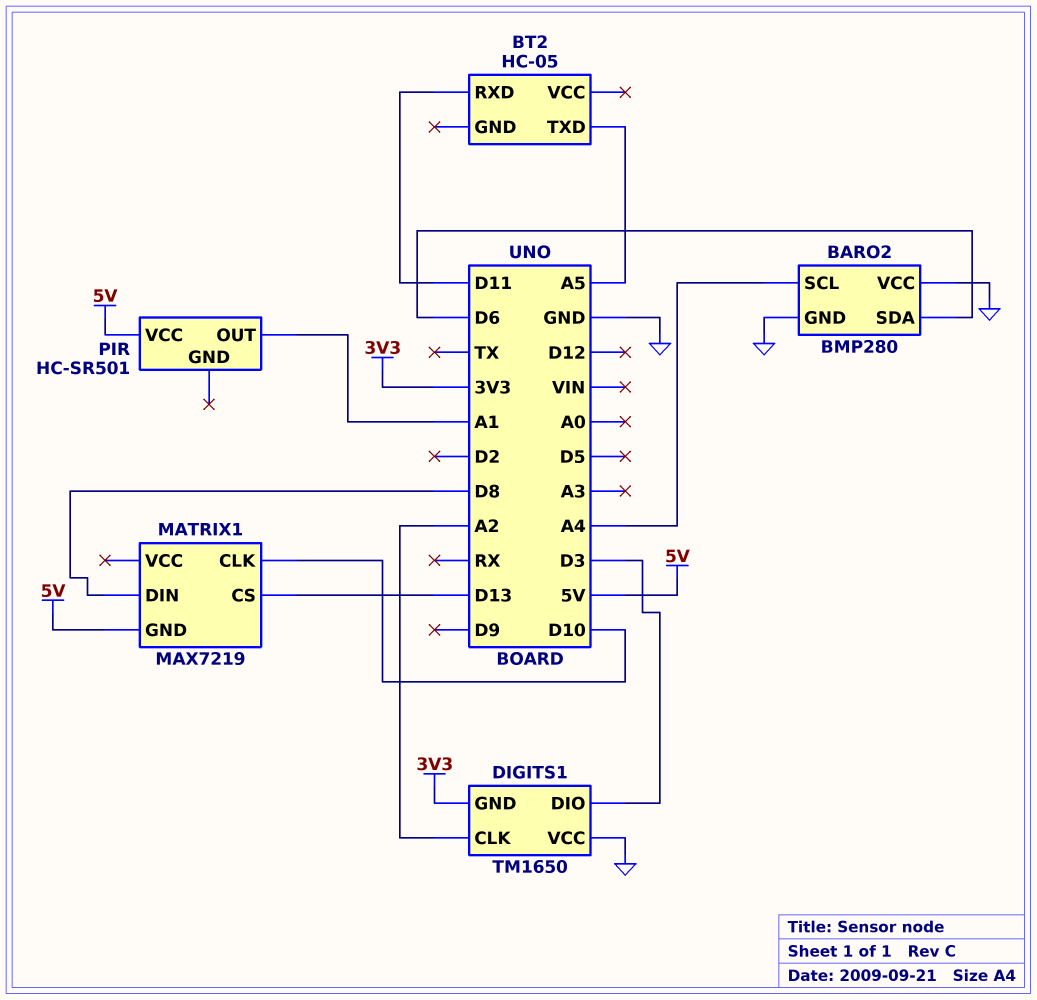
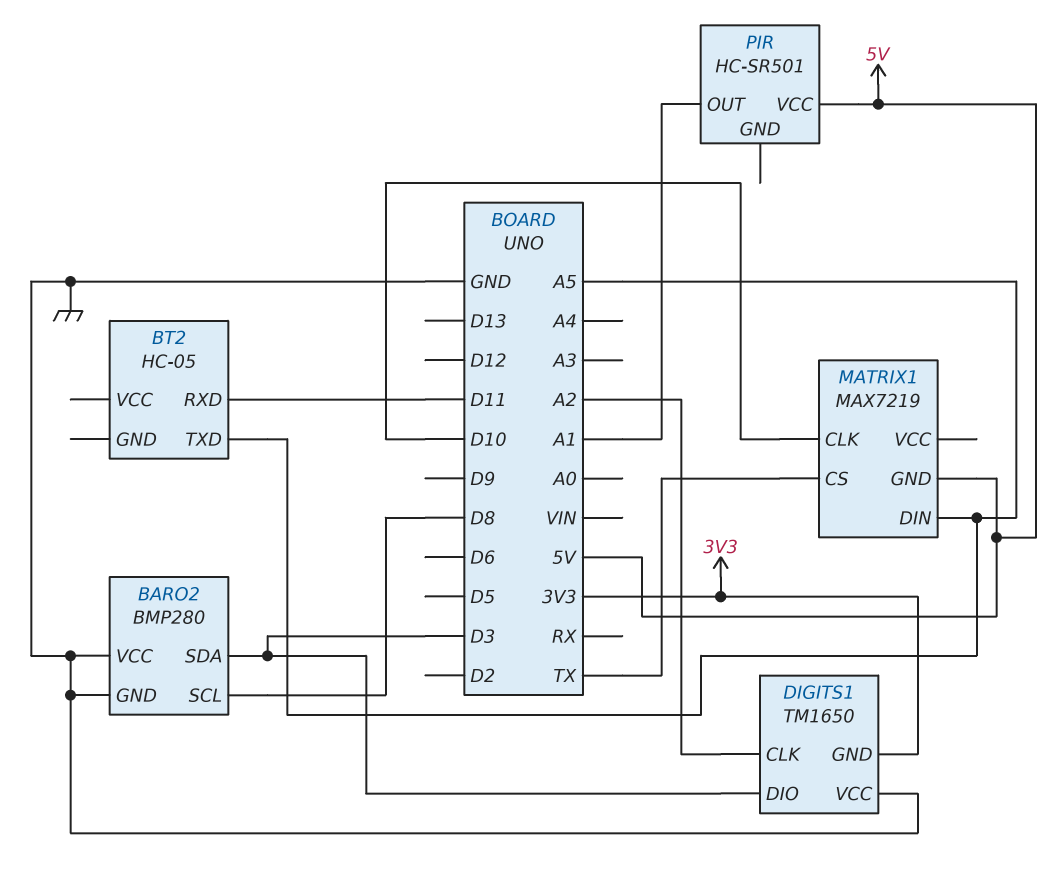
BARO2 pin SCL: A4 -> D8
BARO2 pin SDA: D6 -> D3
MATRIX1 pin CS: D13 -> TX
MATRIX1 pin DIN: D8 -> A5

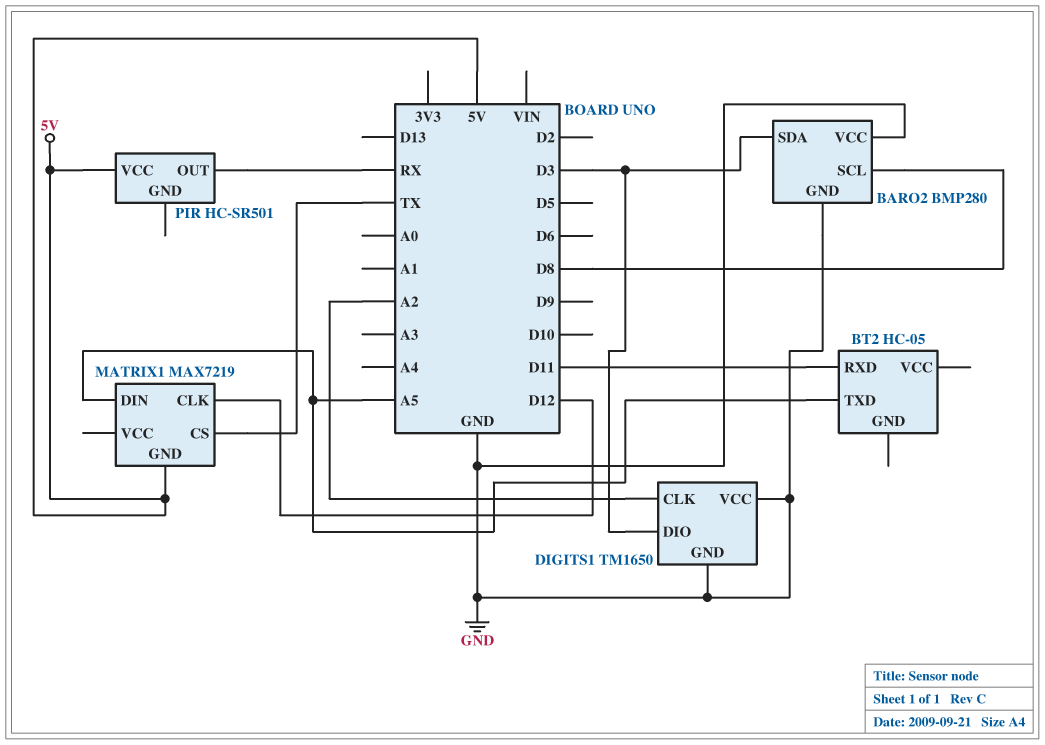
DIGITS1 pin GND: 3V3 -> GND
MATRIX1 pin CLK: D10 -> D12
PIR pin OUT: A1 -> RX

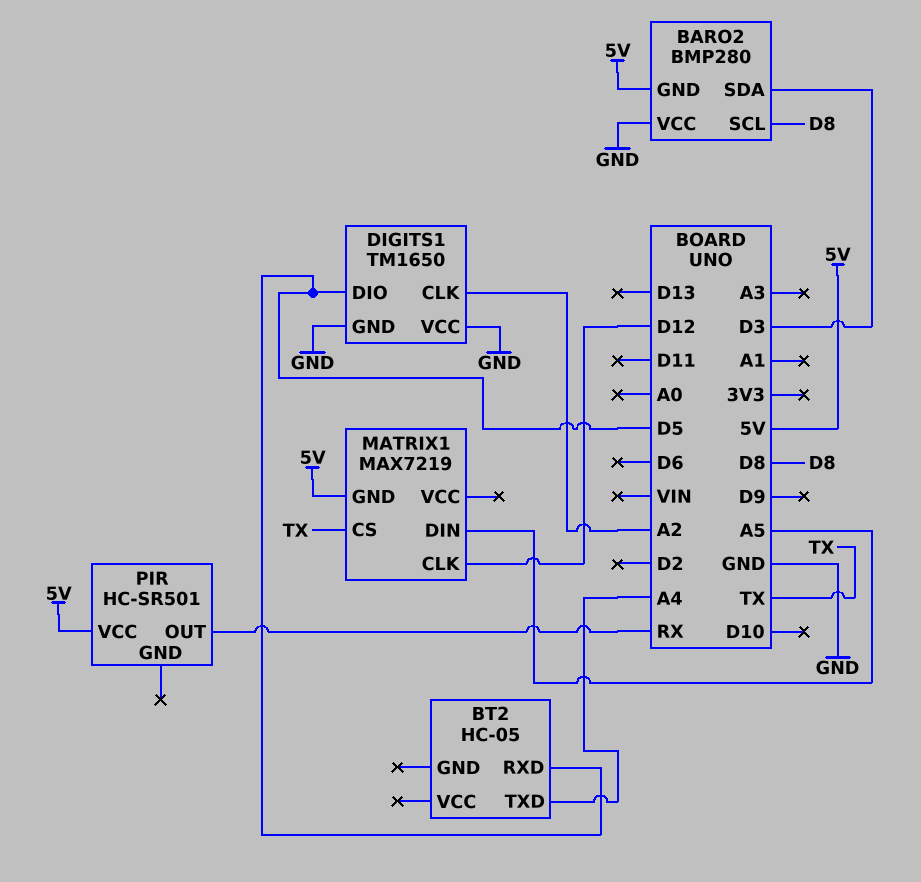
BARO2 pin GND: GND -> 5V
BT2 pin RXD: D11 -> D5
BT2 pin TXD: A5 -> A4
DIGITS1 pin DIO: D3 -> D5

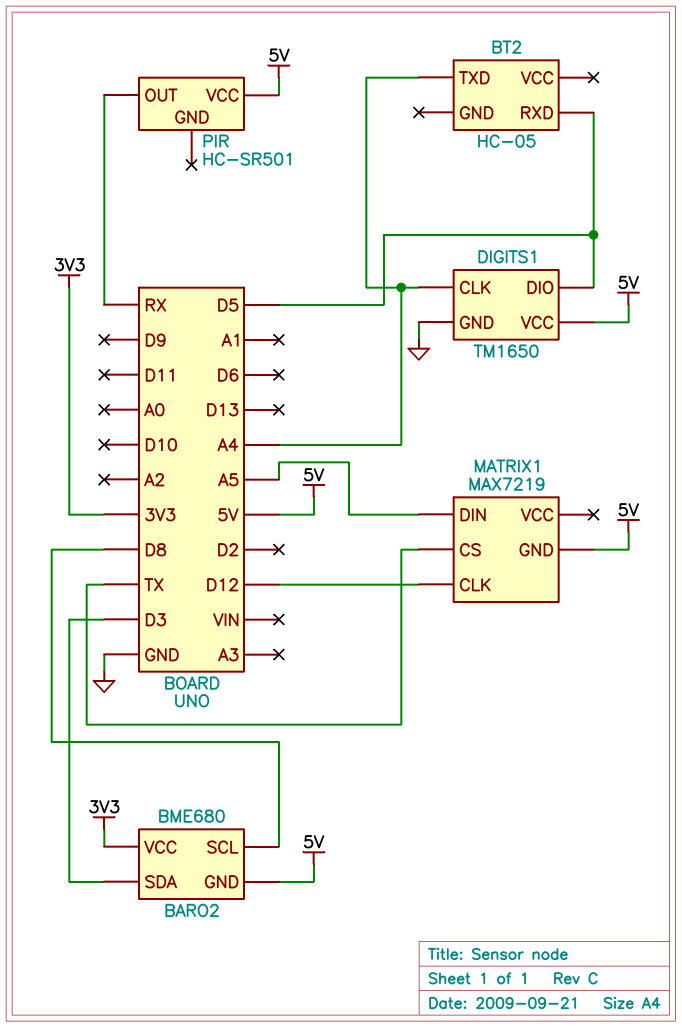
BARO2: BMP280 -> BME680
BARO2 pin VCC: GND -> 3V3
DIGITS1 pin CLK: A2 -> A4
DIGITS1 pin VCC: GND -> 5V

